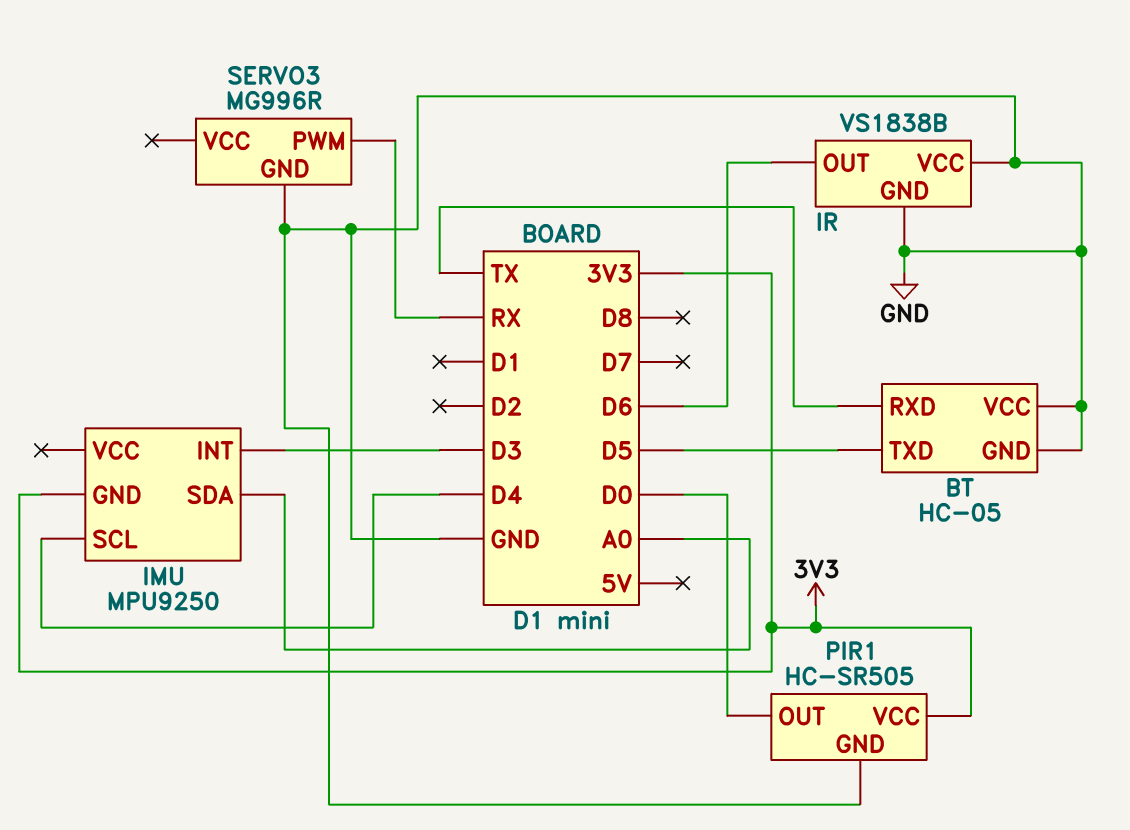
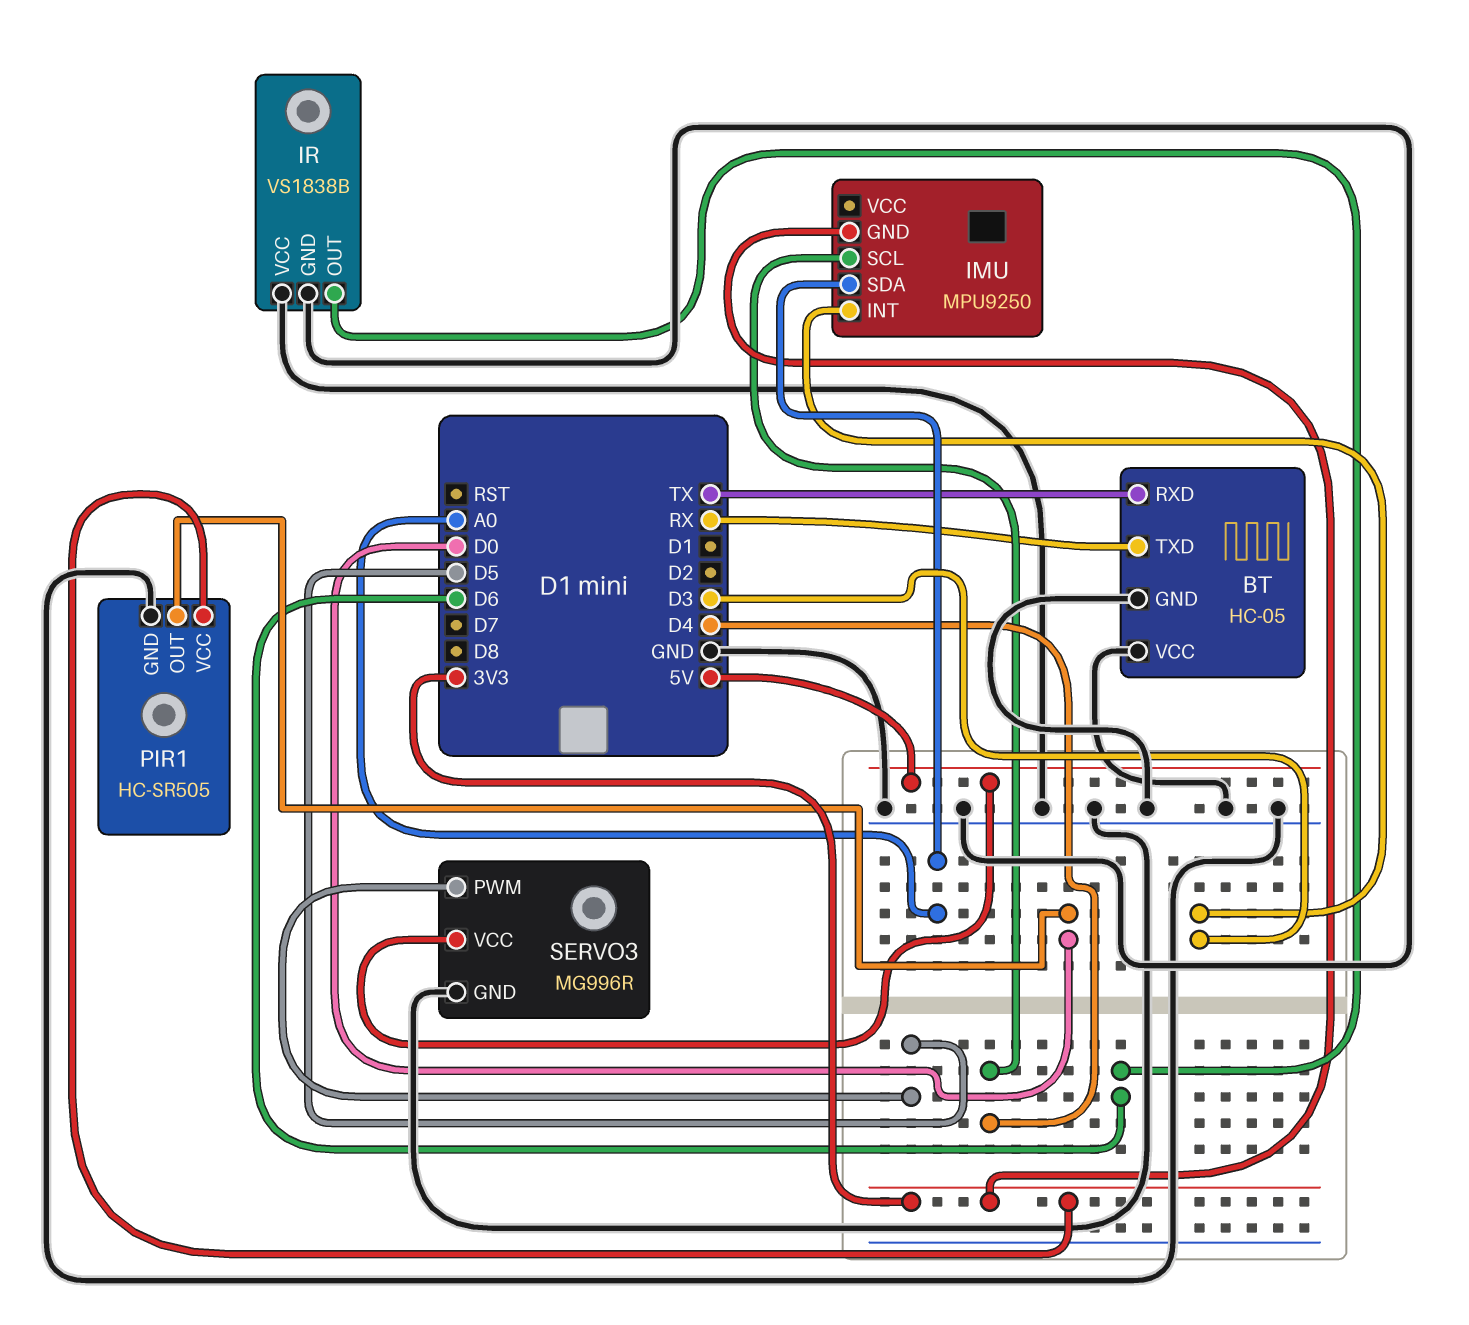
BT pin TXD: D5 -> RX
SERVO3 pin PWM: RX -> D5
SERVO3 pin VCC: none -> 5V

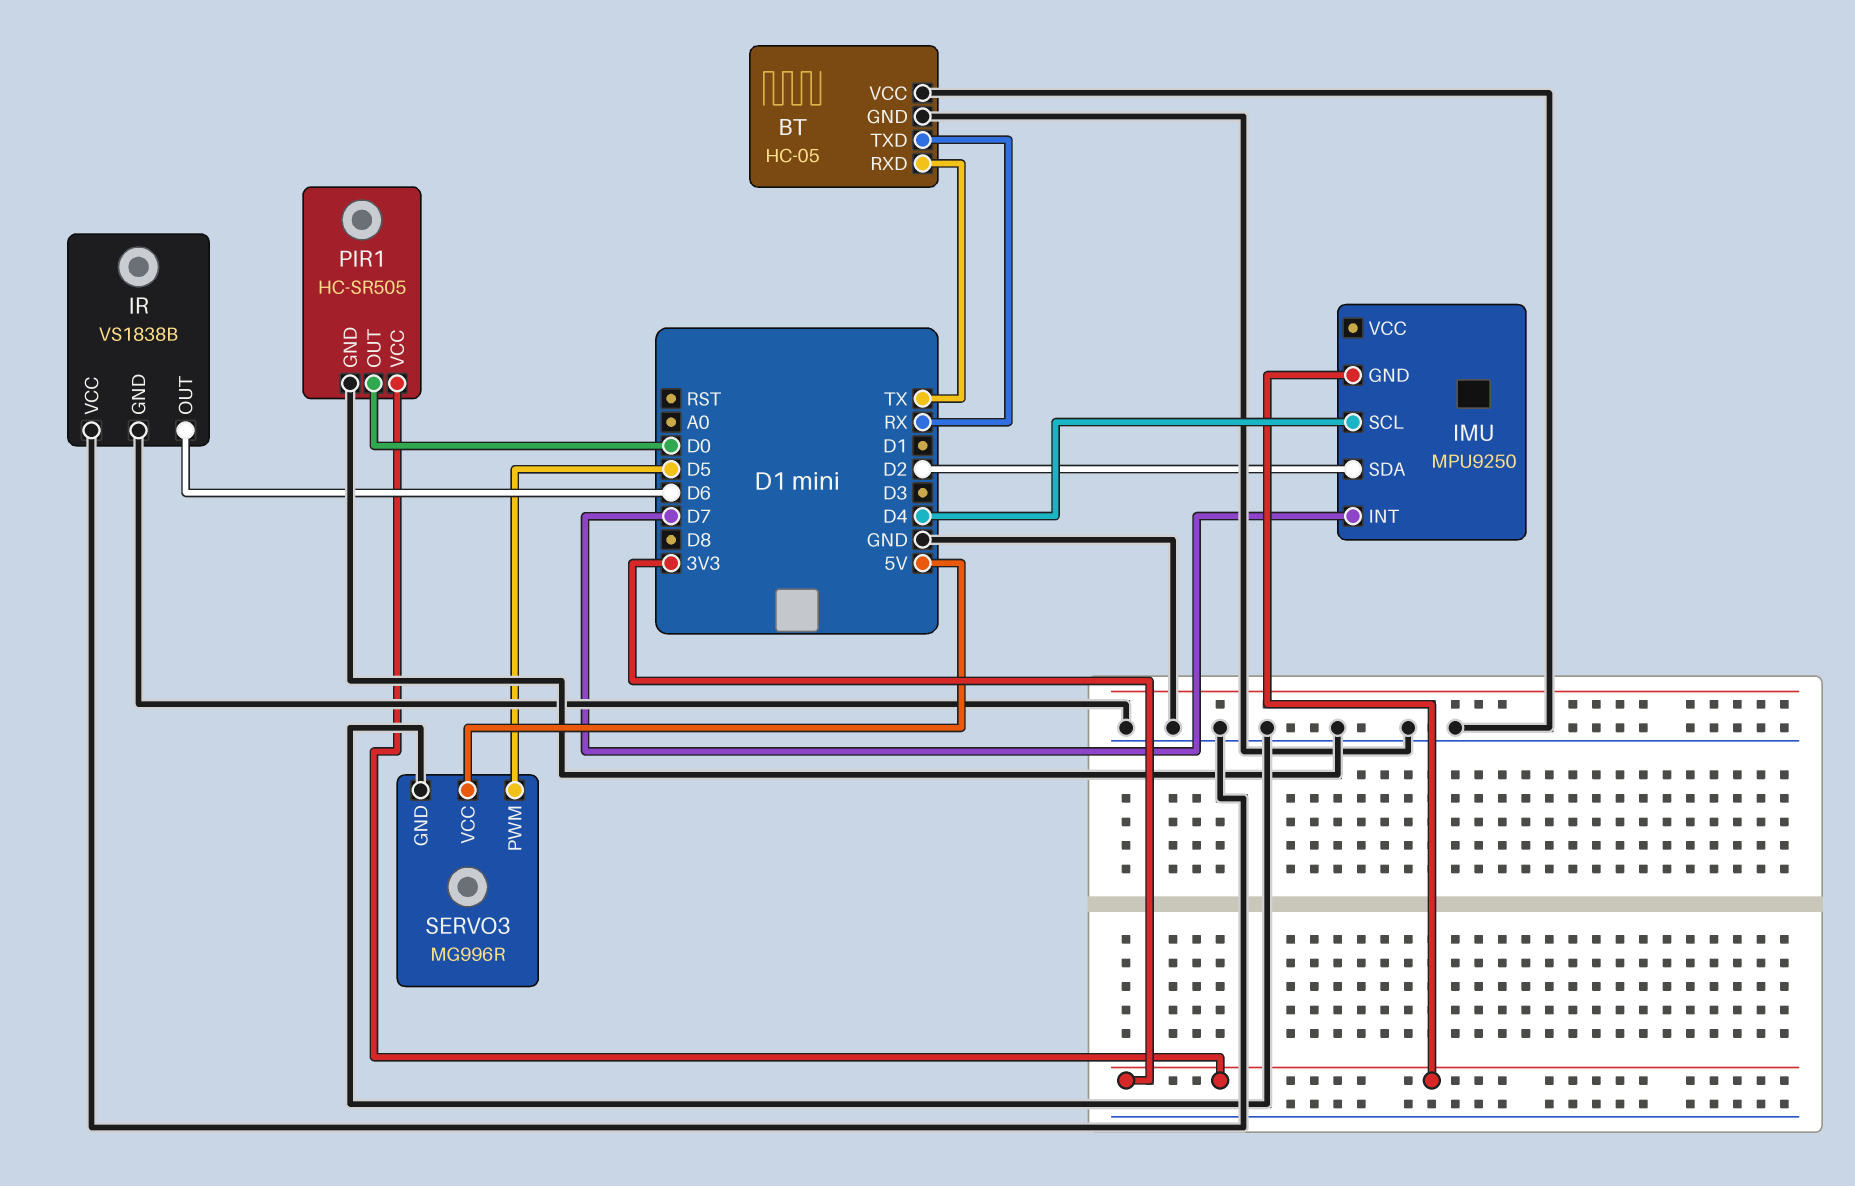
IMU pin INT: D3 -> D7
IMU pin SDA: A0 -> D2

